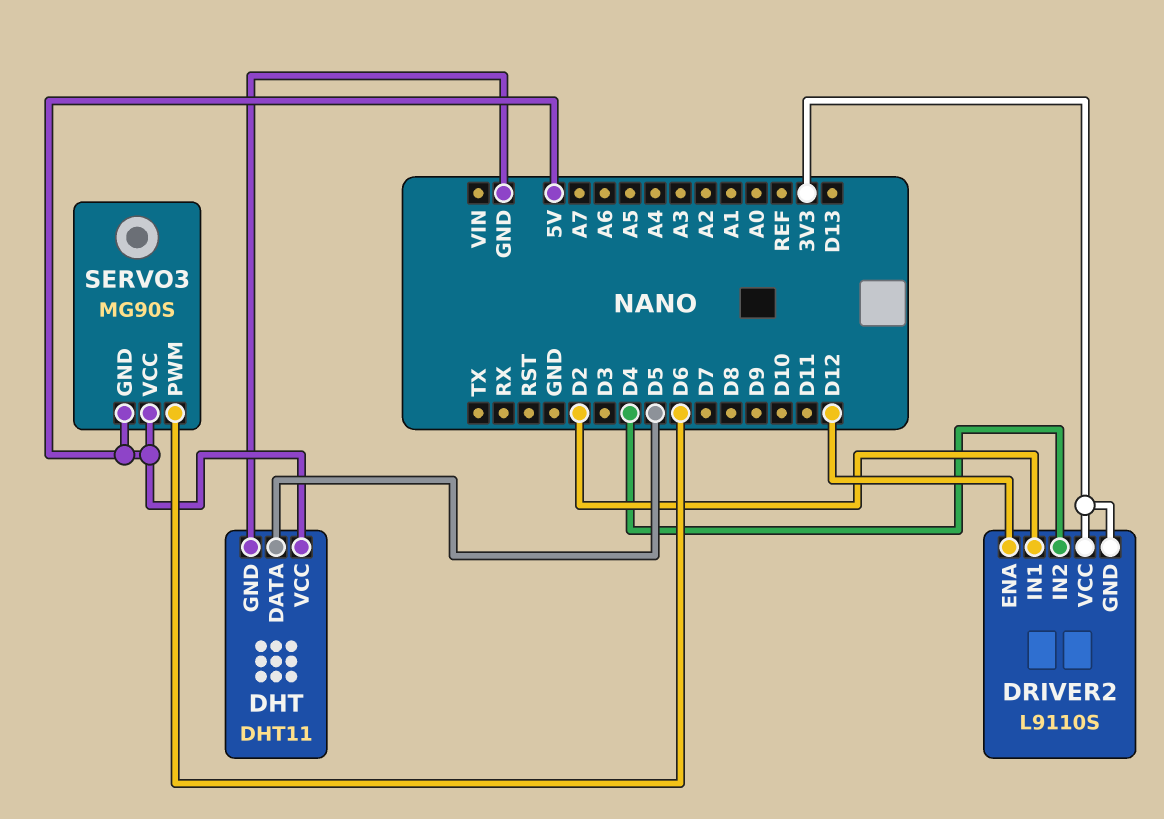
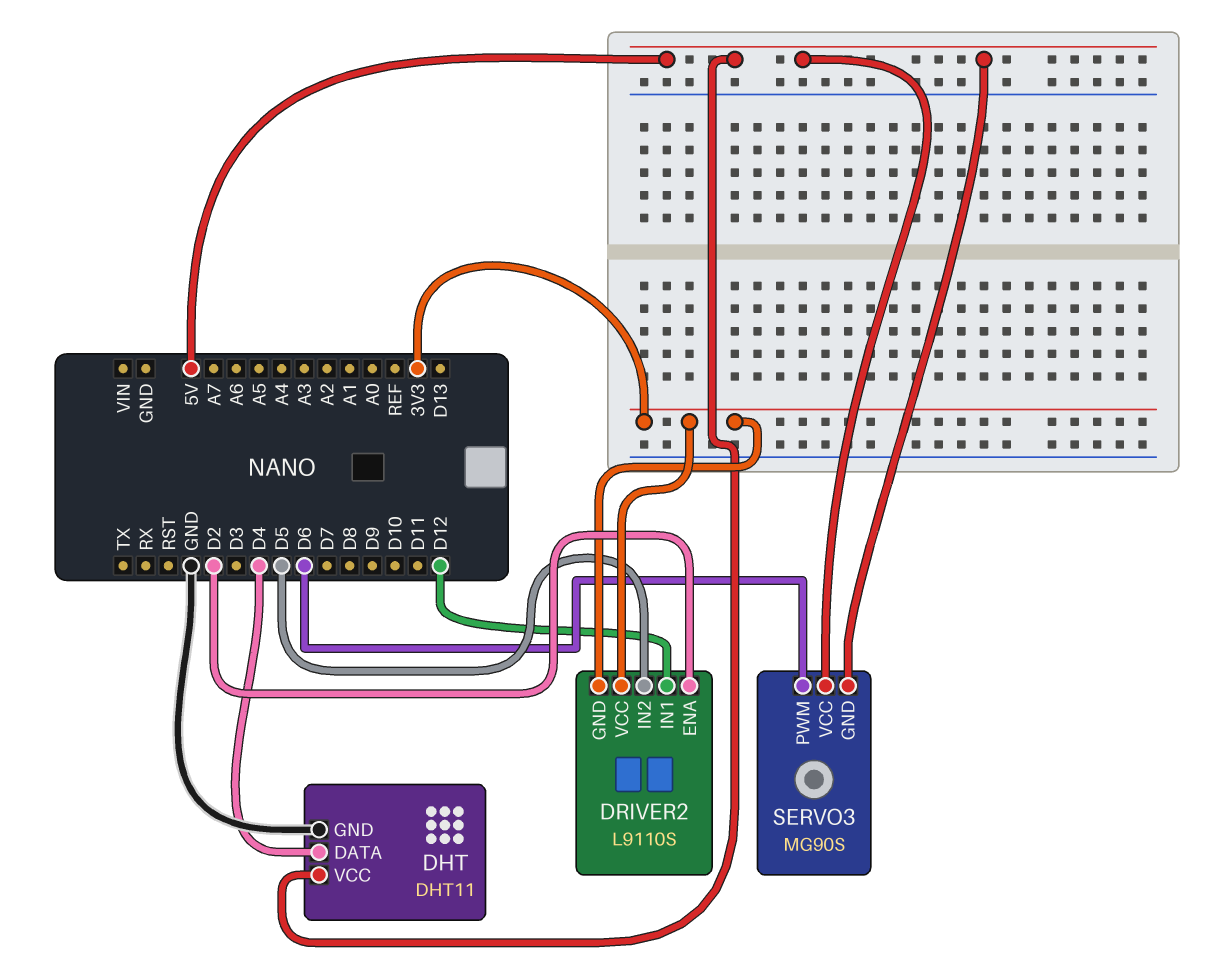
DHT pin DATA: D5 -> D4
DRIVER2 pin ENA: D12 -> D2
DRIVER2 pin IN1: D2 -> D12
DRIVER2 pin IN2: D4 -> D5

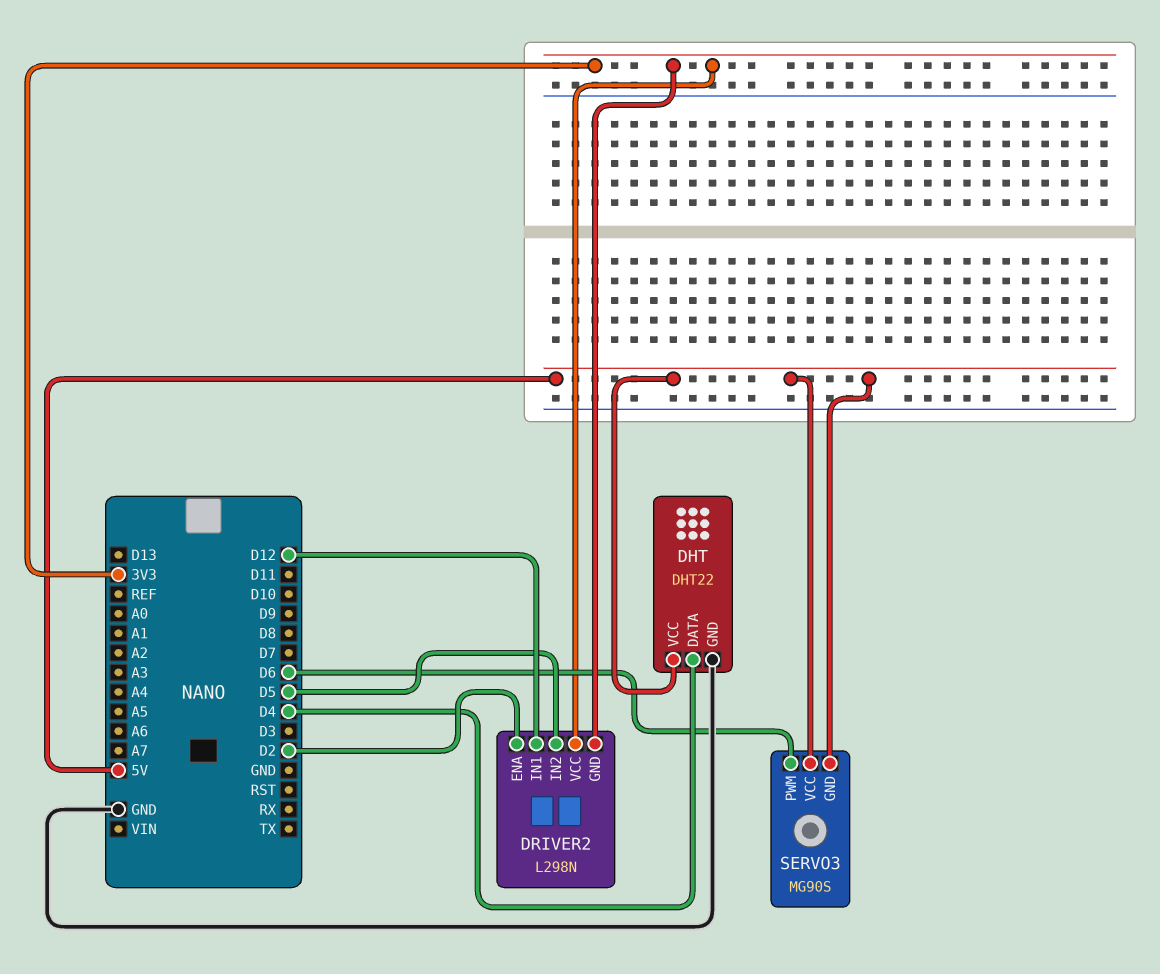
DHT: DHT11 -> DHT22
DRIVER2: L9110S -> L298N

